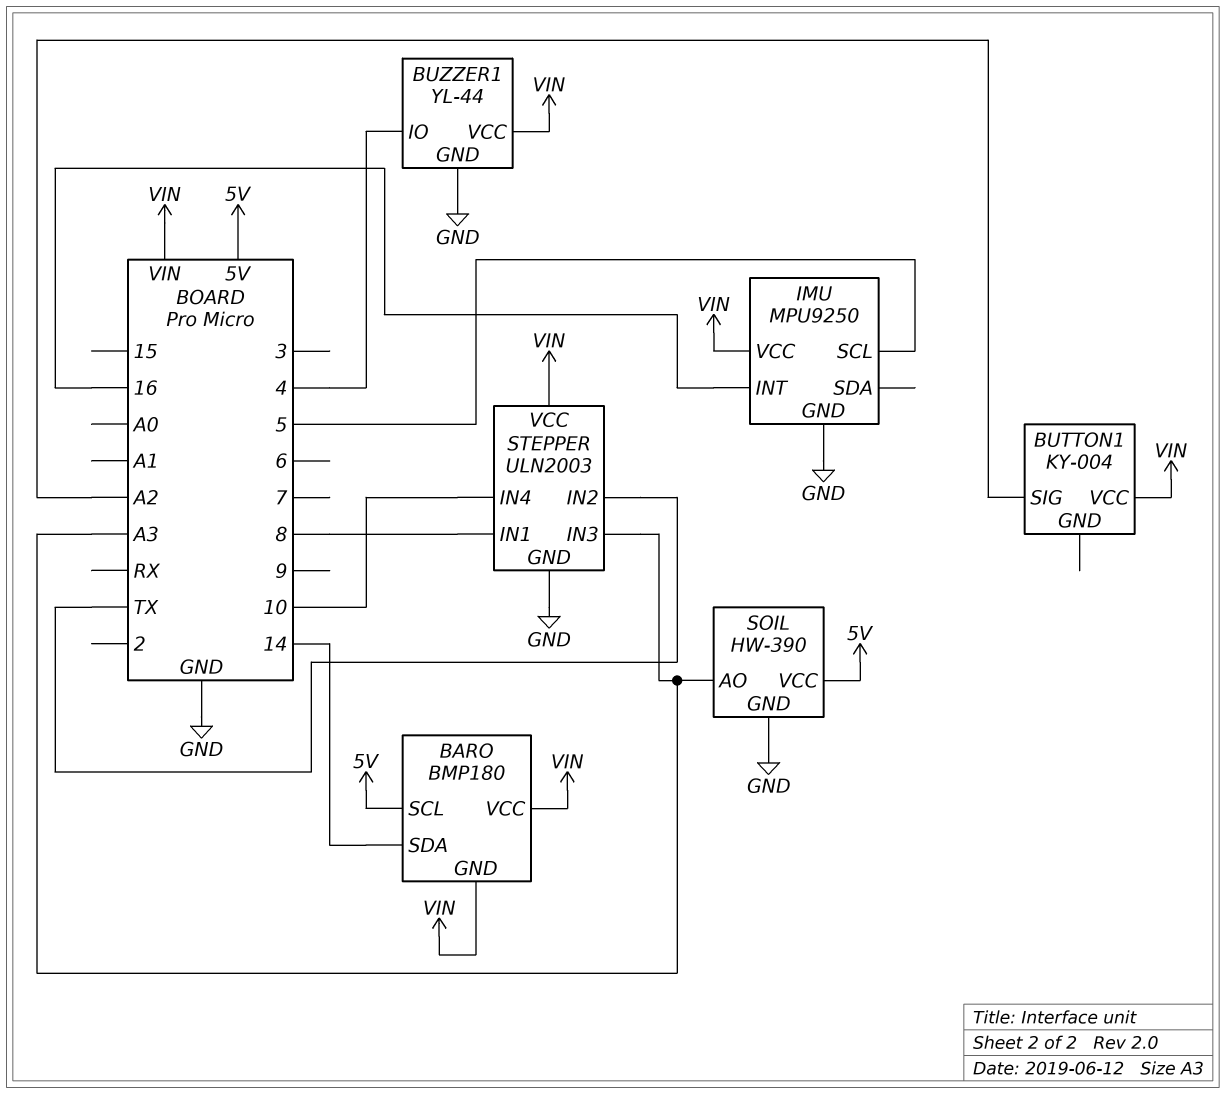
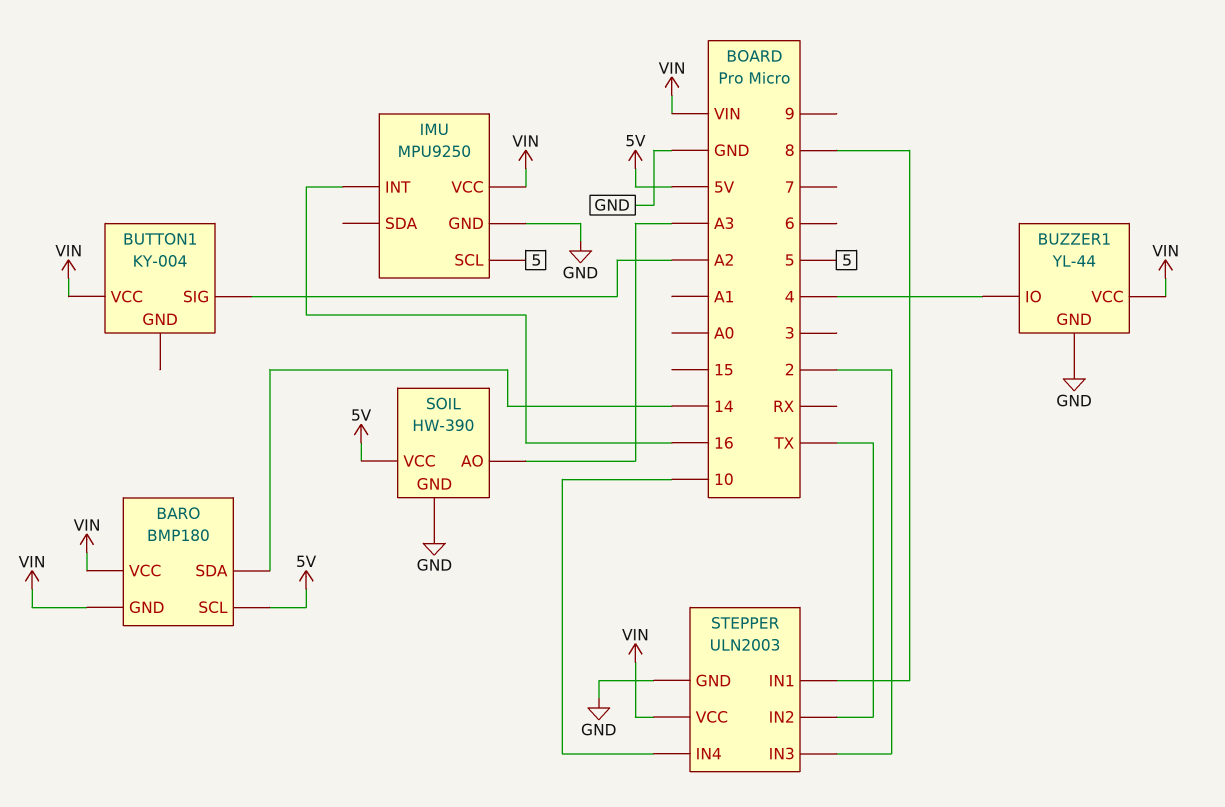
STEPPER pin IN3: A3 -> 2

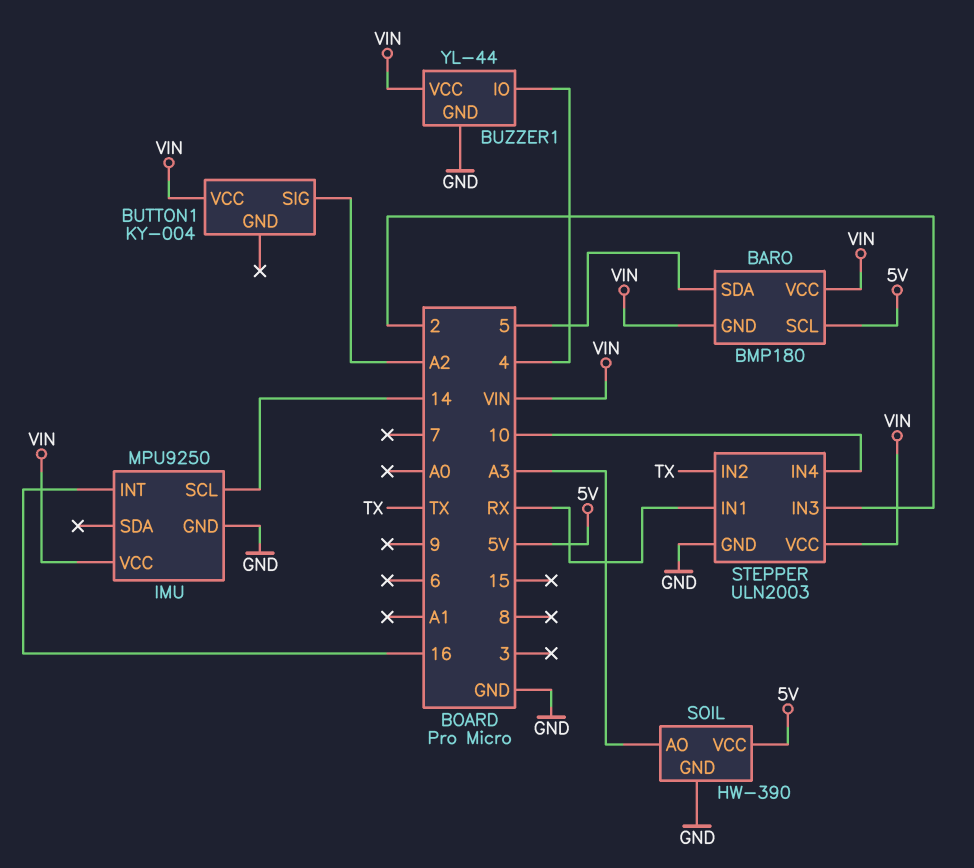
BARO pin SDA: 14 -> 5
IMU pin SCL: 5 -> 14
STEPPER pin IN1: 8 -> RX

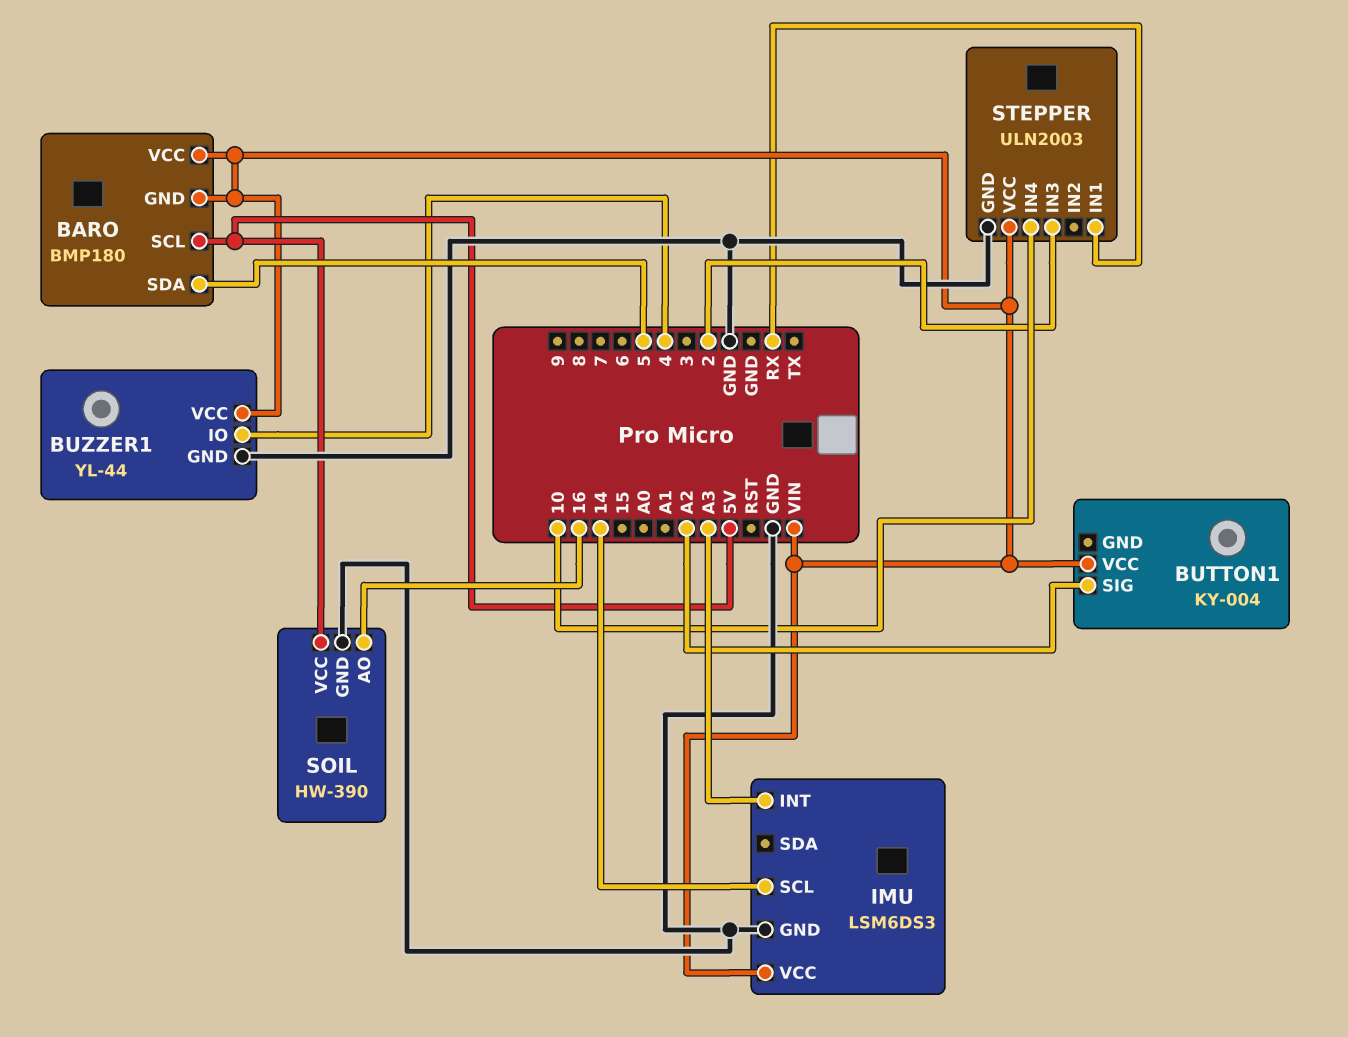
IMU: MPU9250 -> LSM6DS3
IMU pin INT: 16 -> A3
SOIL pin AO: A3 -> 16
STEPPER pin IN2: TX -> none

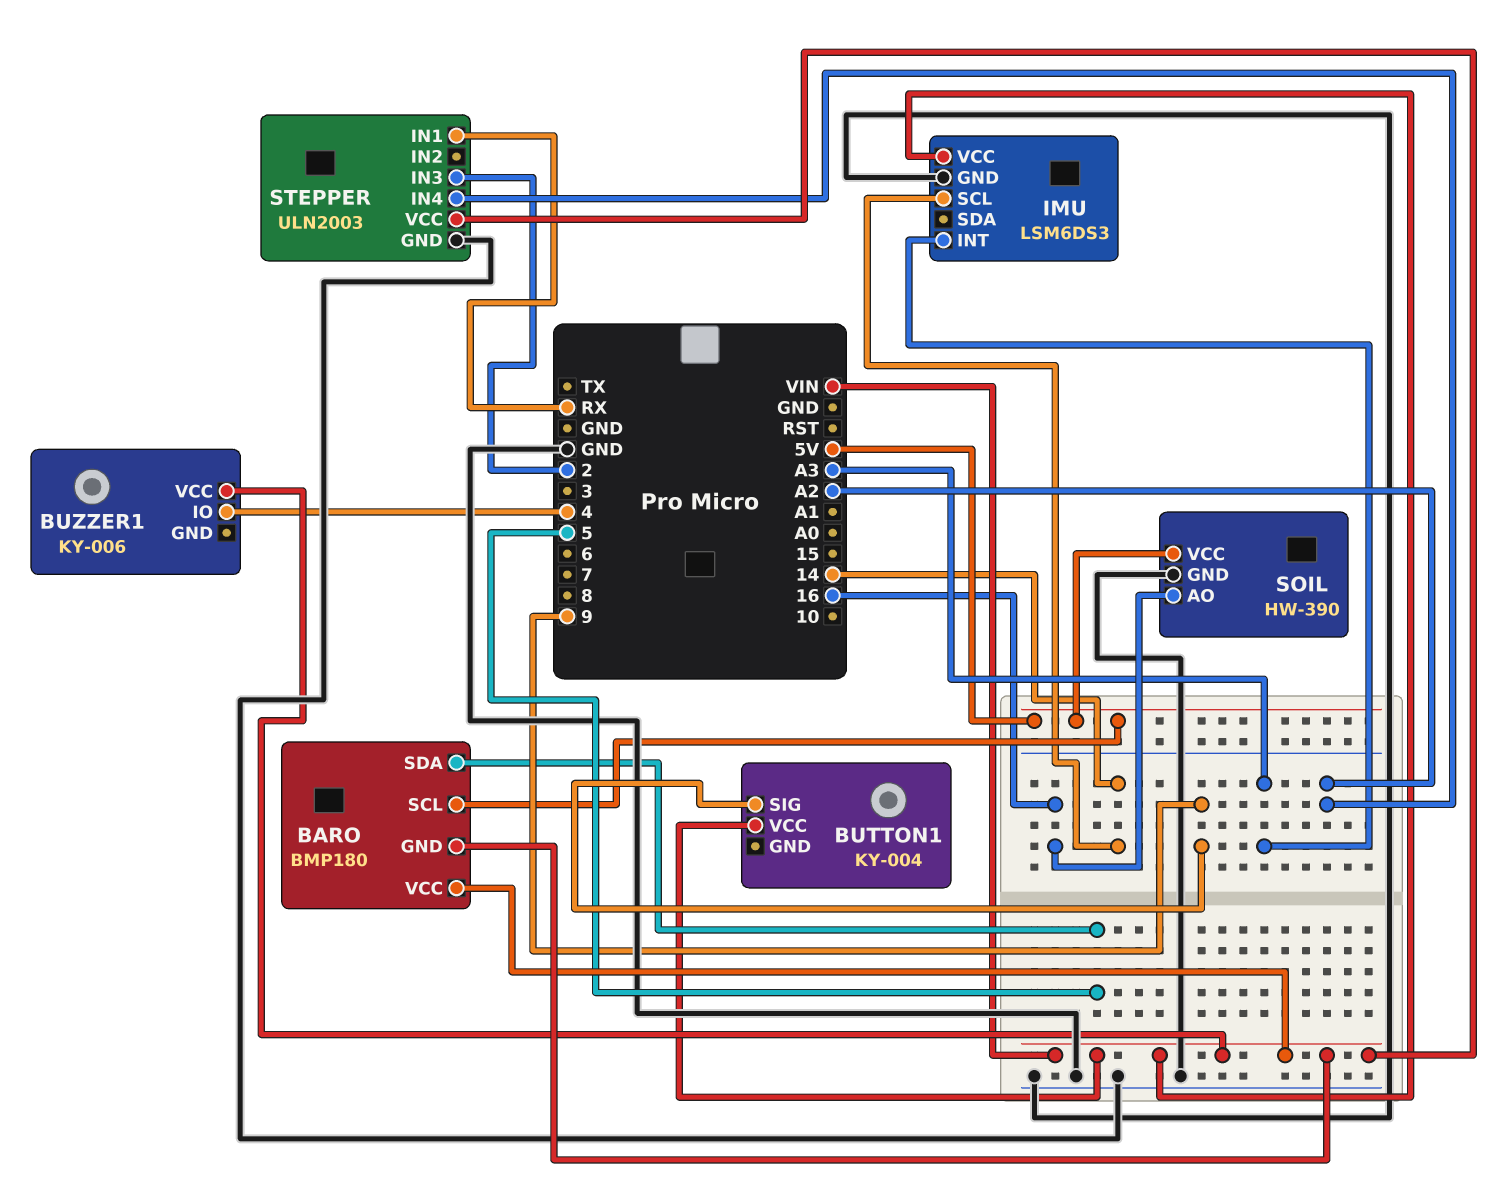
BUTTON1 pin SIG: A2 -> 9
BUZZER1: YL-44 -> KY-006
BUZZER1 pin GND: GND -> none
STEPPER pin IN4: 10 -> A2

